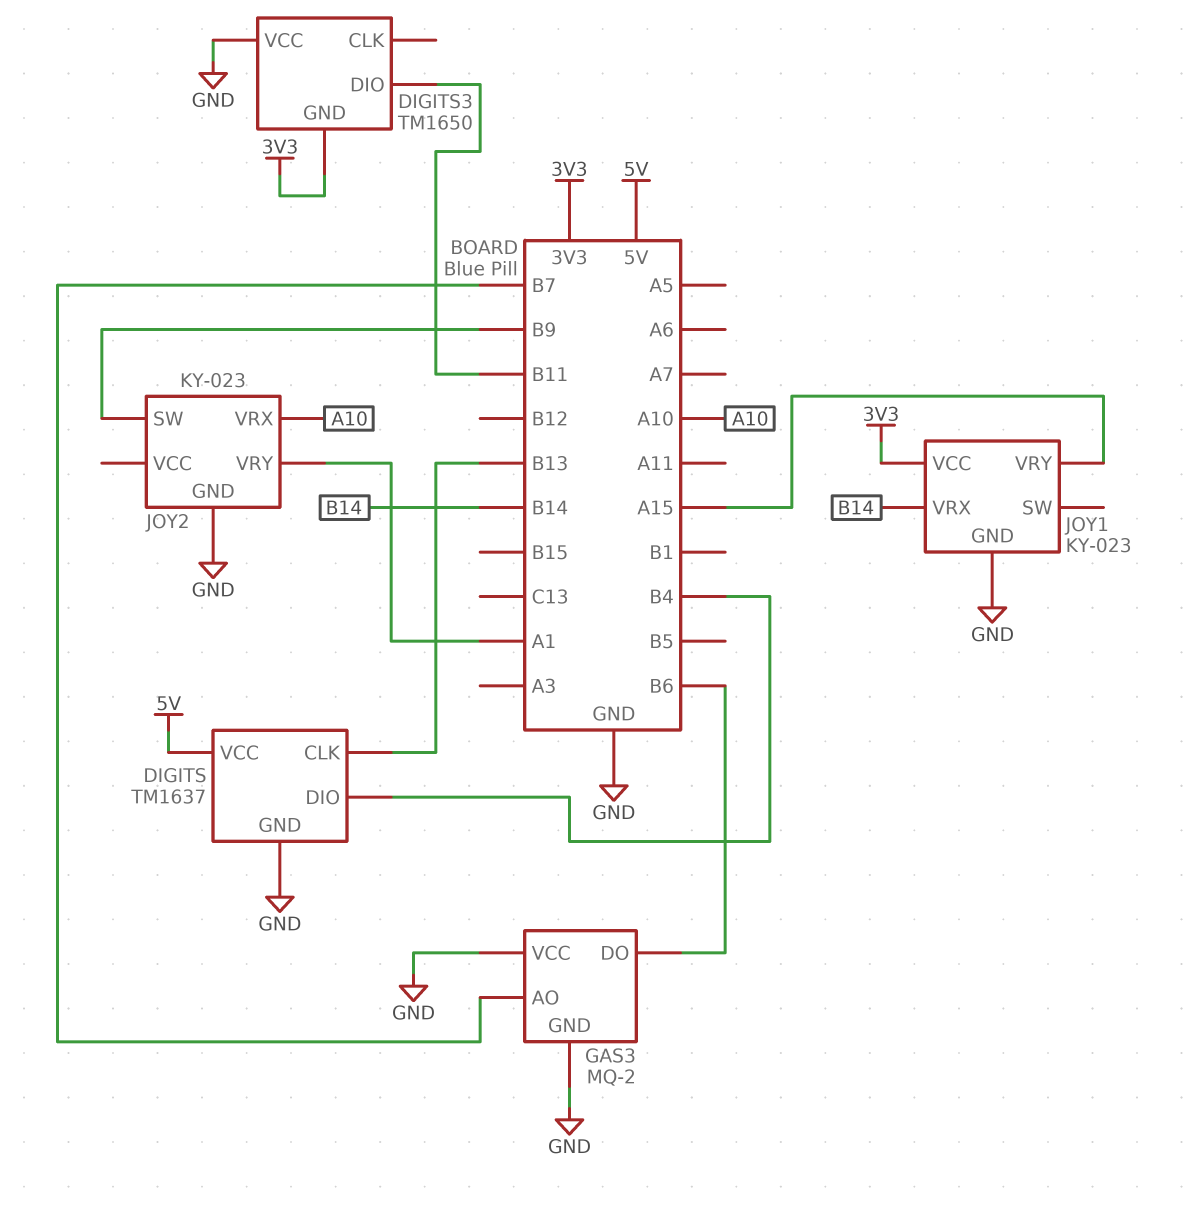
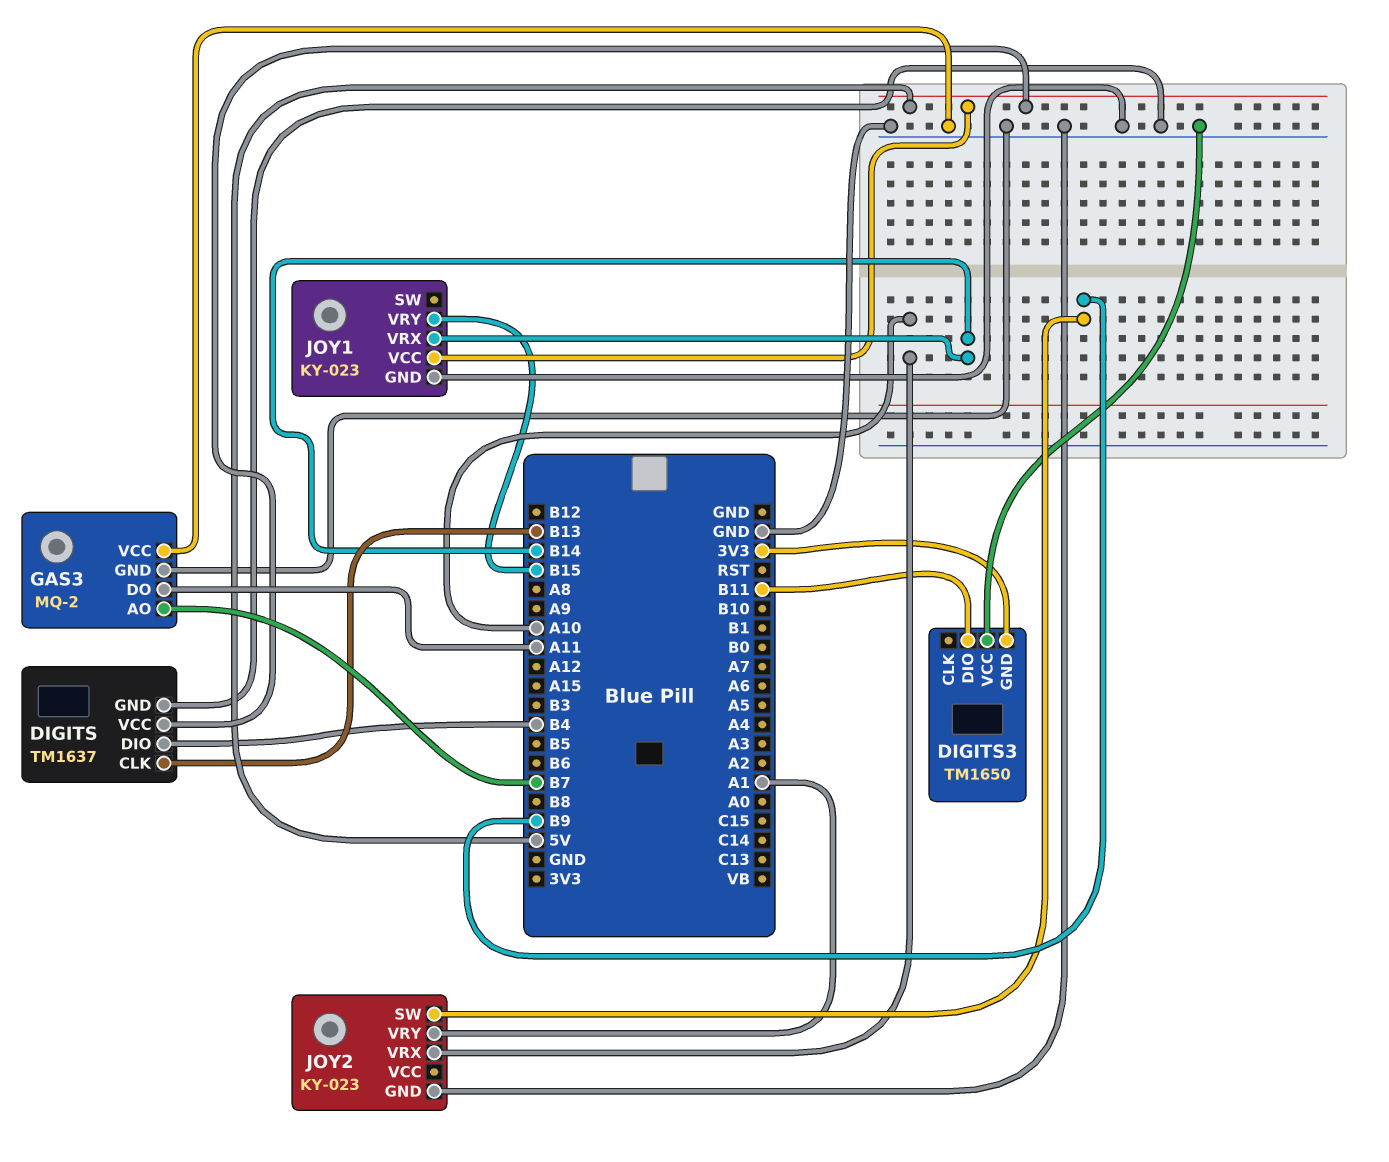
GAS3 pin DO: B6 -> A11
JOY1 pin VCC: 3V3 -> 5V
JOY1 pin VRY: A15 -> B15

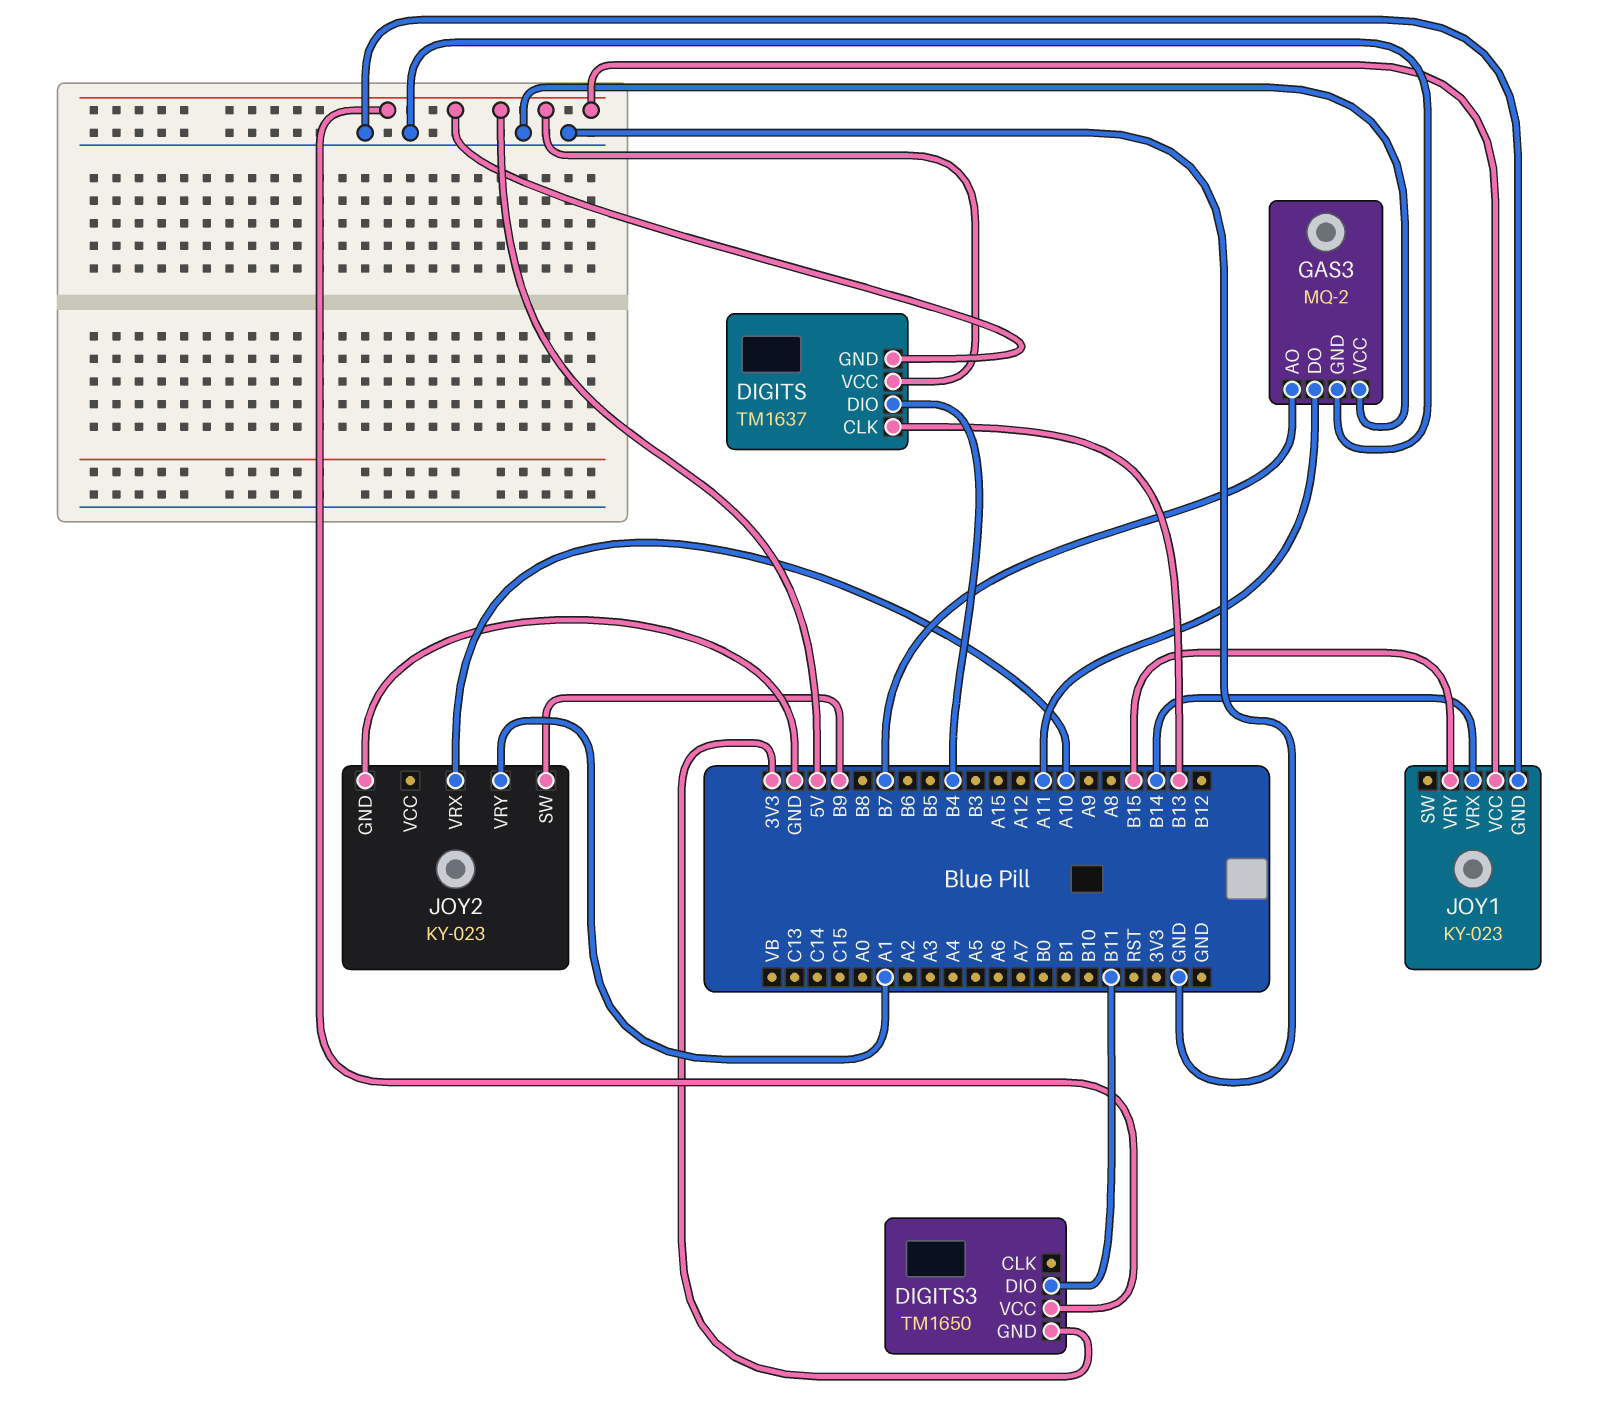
DIGITS pin GND: GND -> 5V
DIGITS3 pin VCC: GND -> 5V

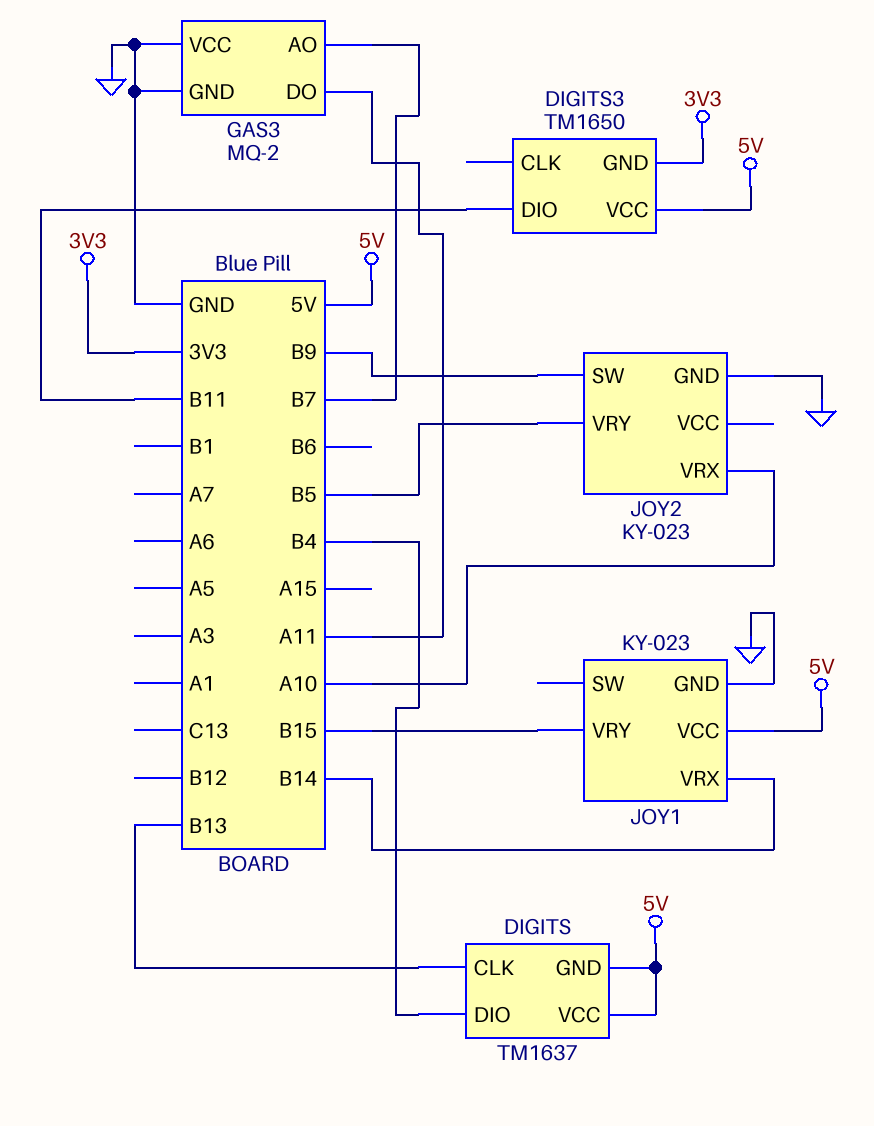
JOY2 pin VRY: A1 -> B5

